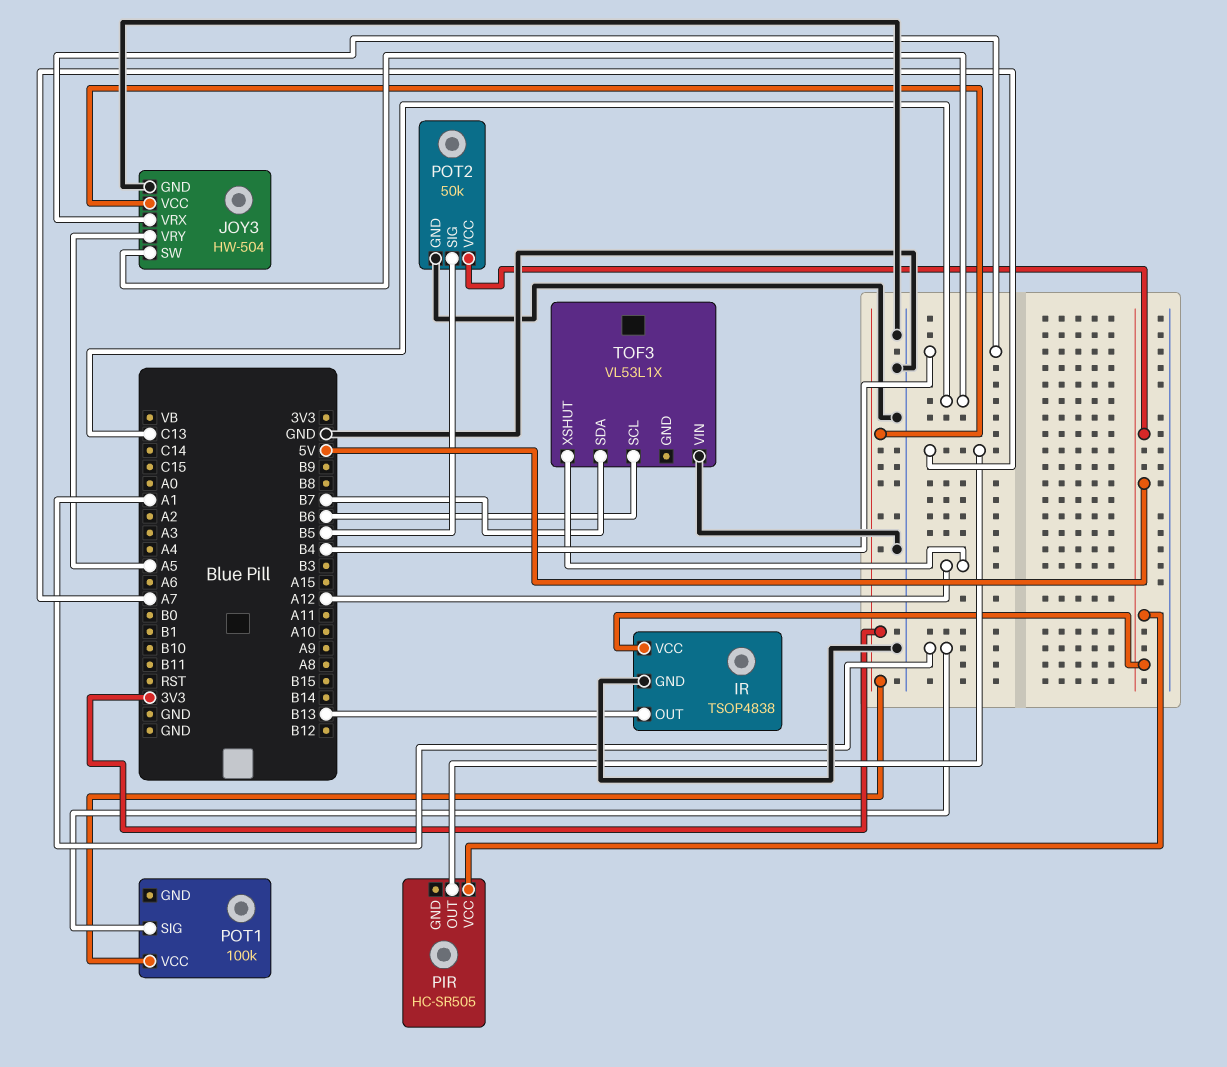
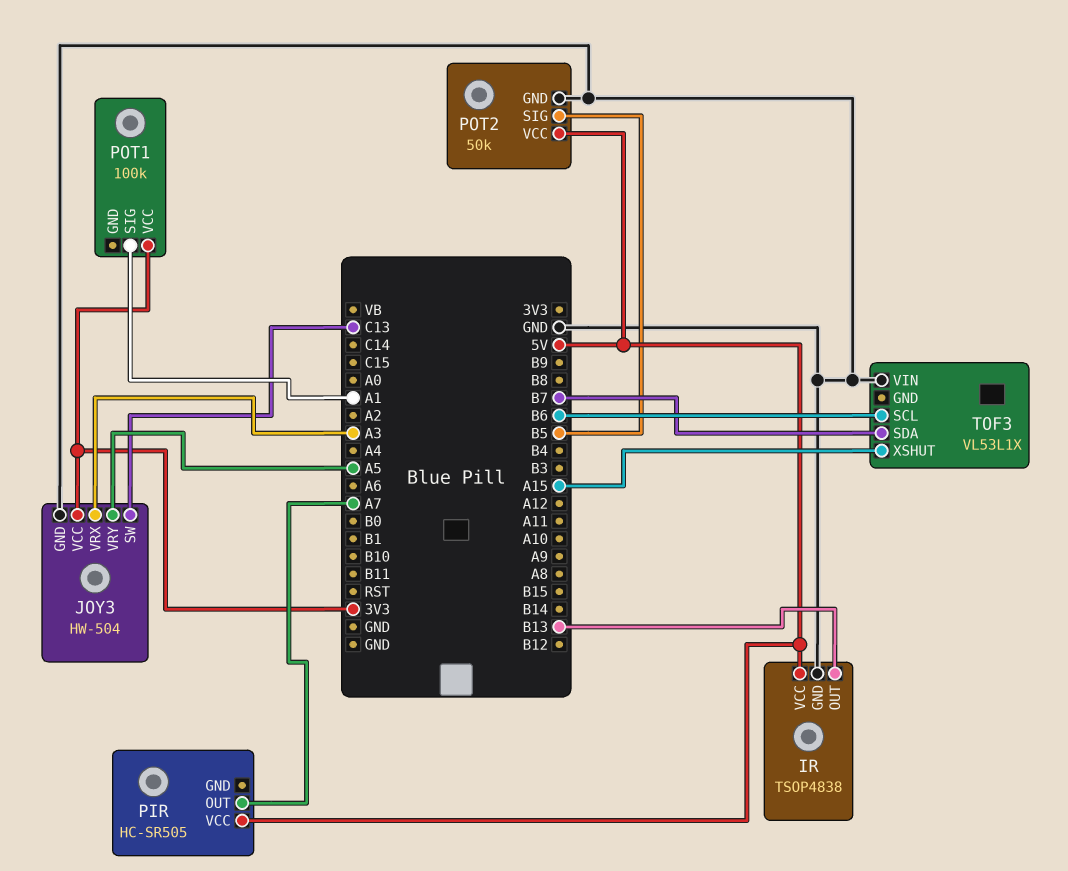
JOY3 pin VRX: B4 -> A3
TOF3 pin XSHUT: A12 -> A15

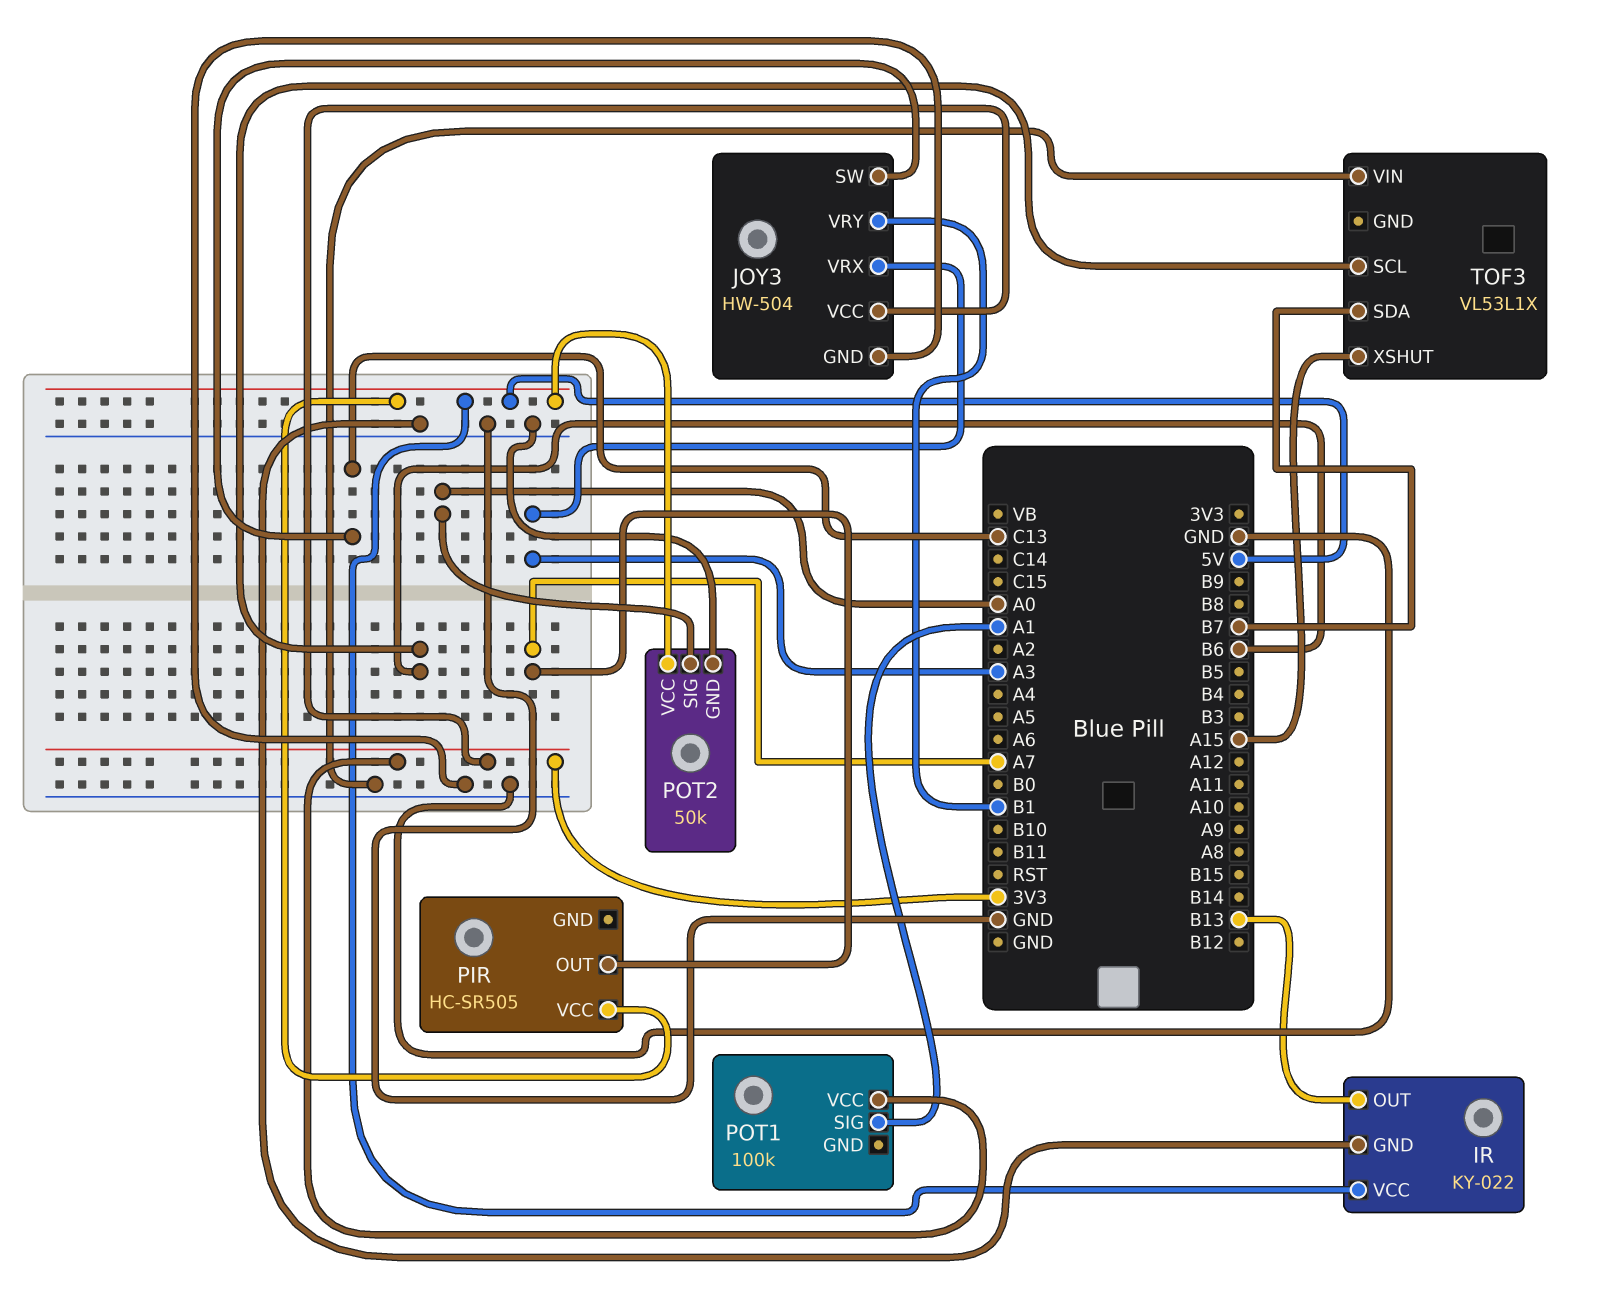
IR: TSOP4838 -> KY-022
JOY3 pin VRY: A5 -> B1
POT2 pin SIG: B5 -> A0

